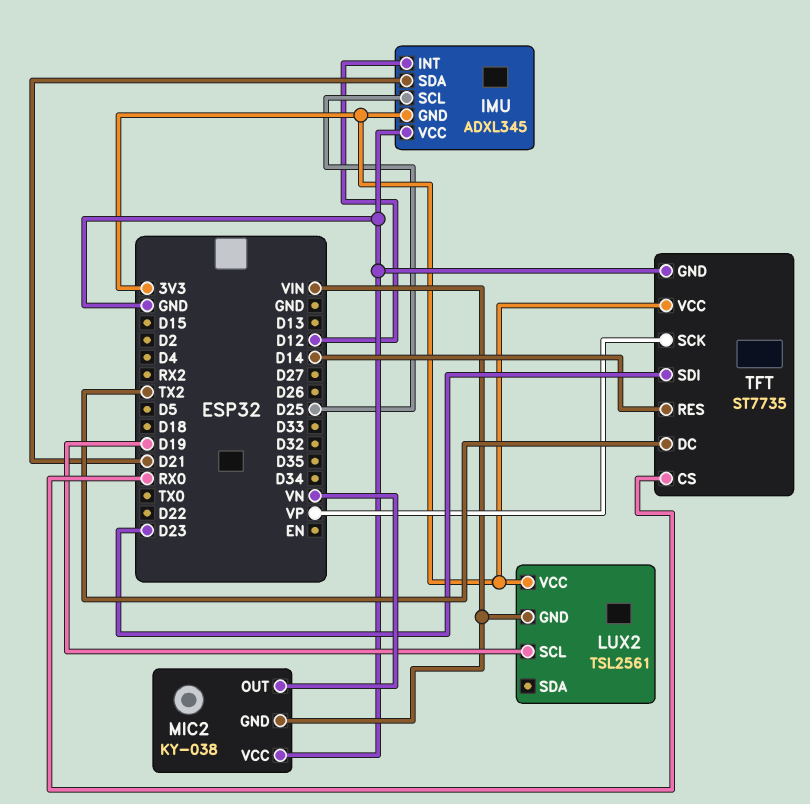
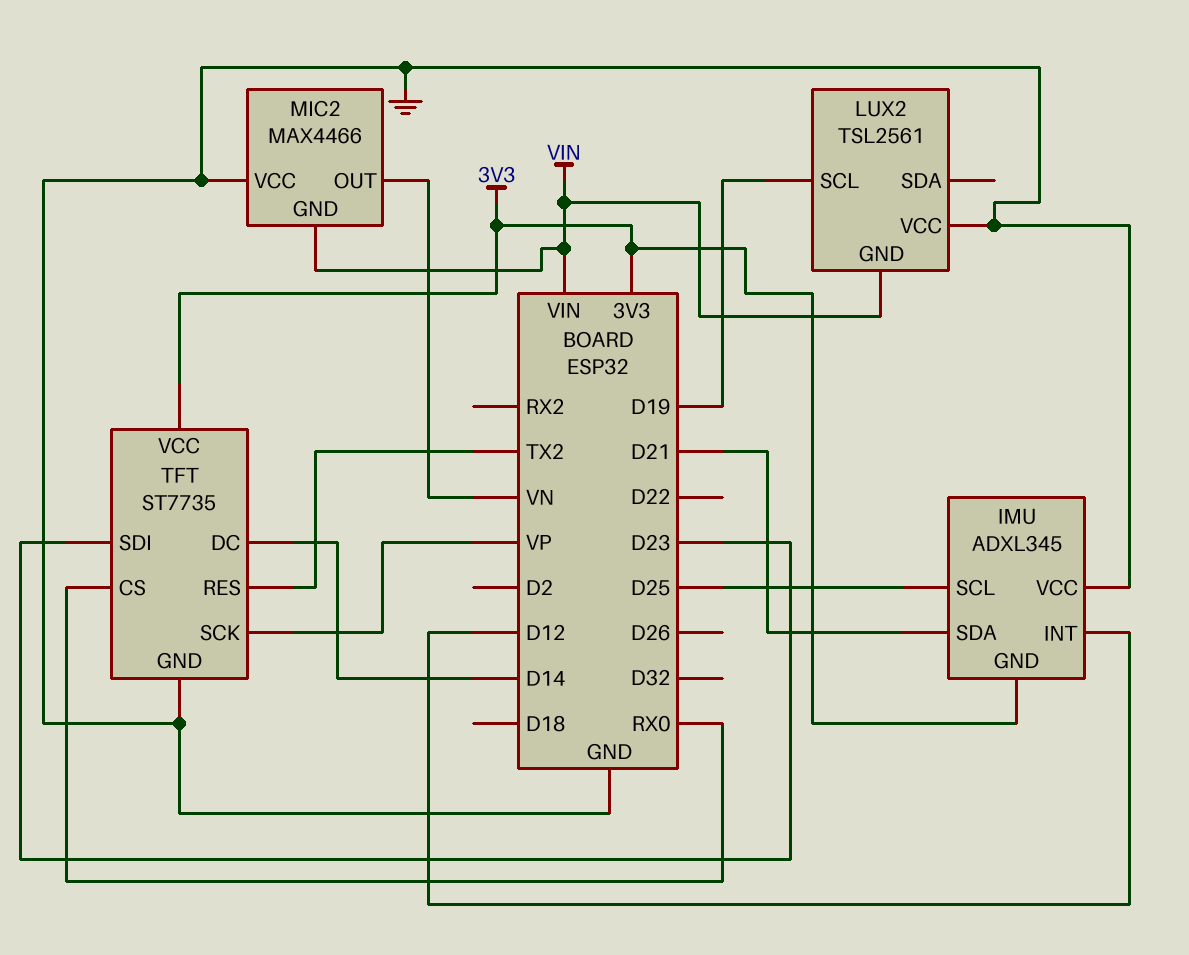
LUX2 pin VCC: 3V3 -> GND
MIC2: KY-038 -> MAX4466
TFT pin DC: TX2 -> D14
TFT pin RES: D14 -> TX2

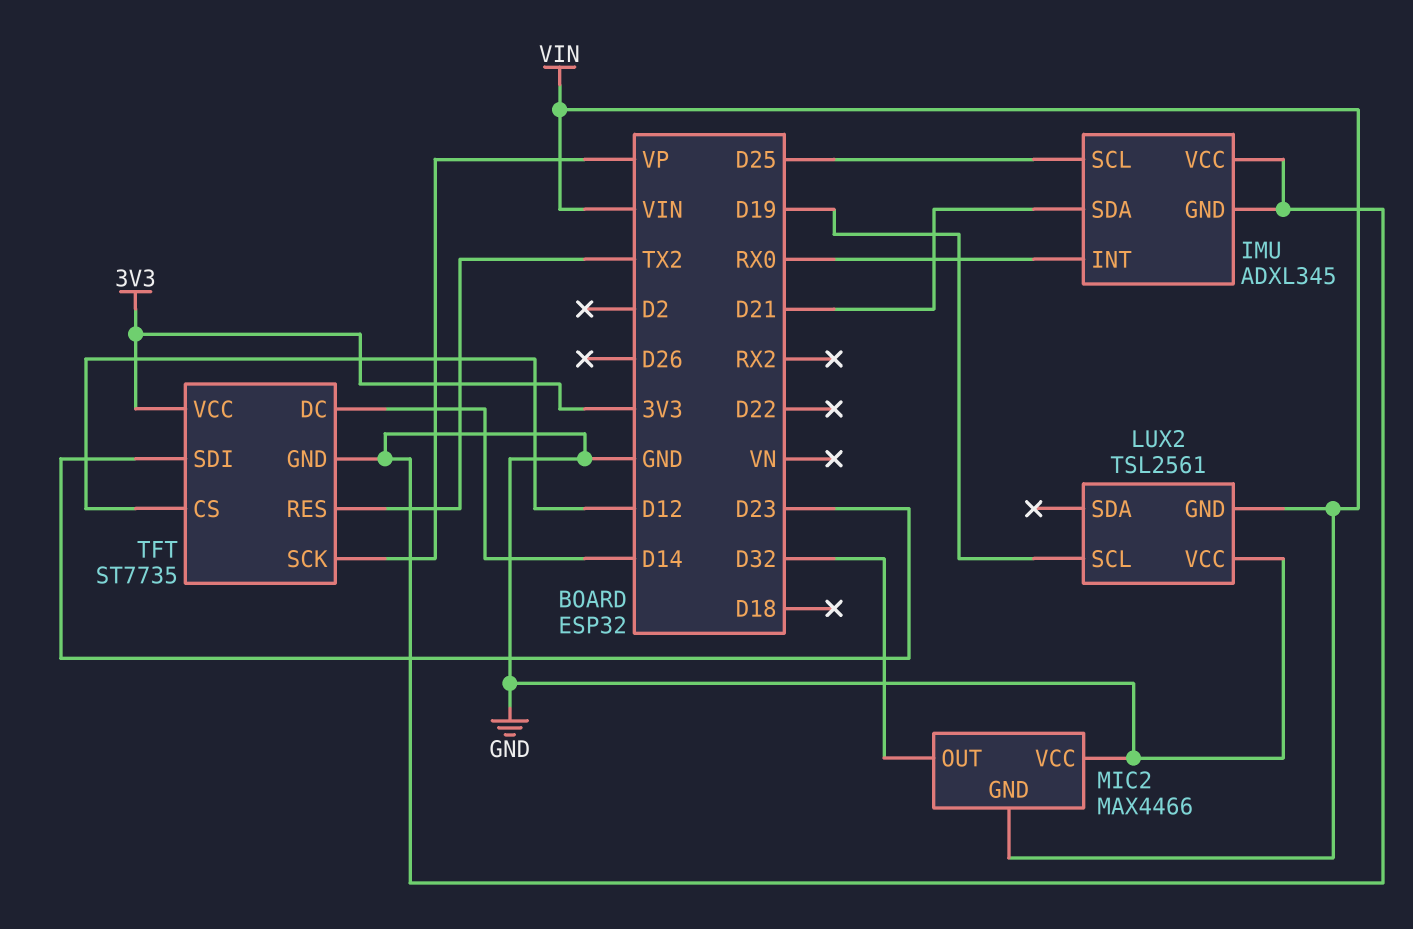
IMU pin GND: 3V3 -> GND
IMU pin INT: D12 -> RX0
MIC2 pin OUT: VN -> D32
TFT pin CS: RX0 -> D12

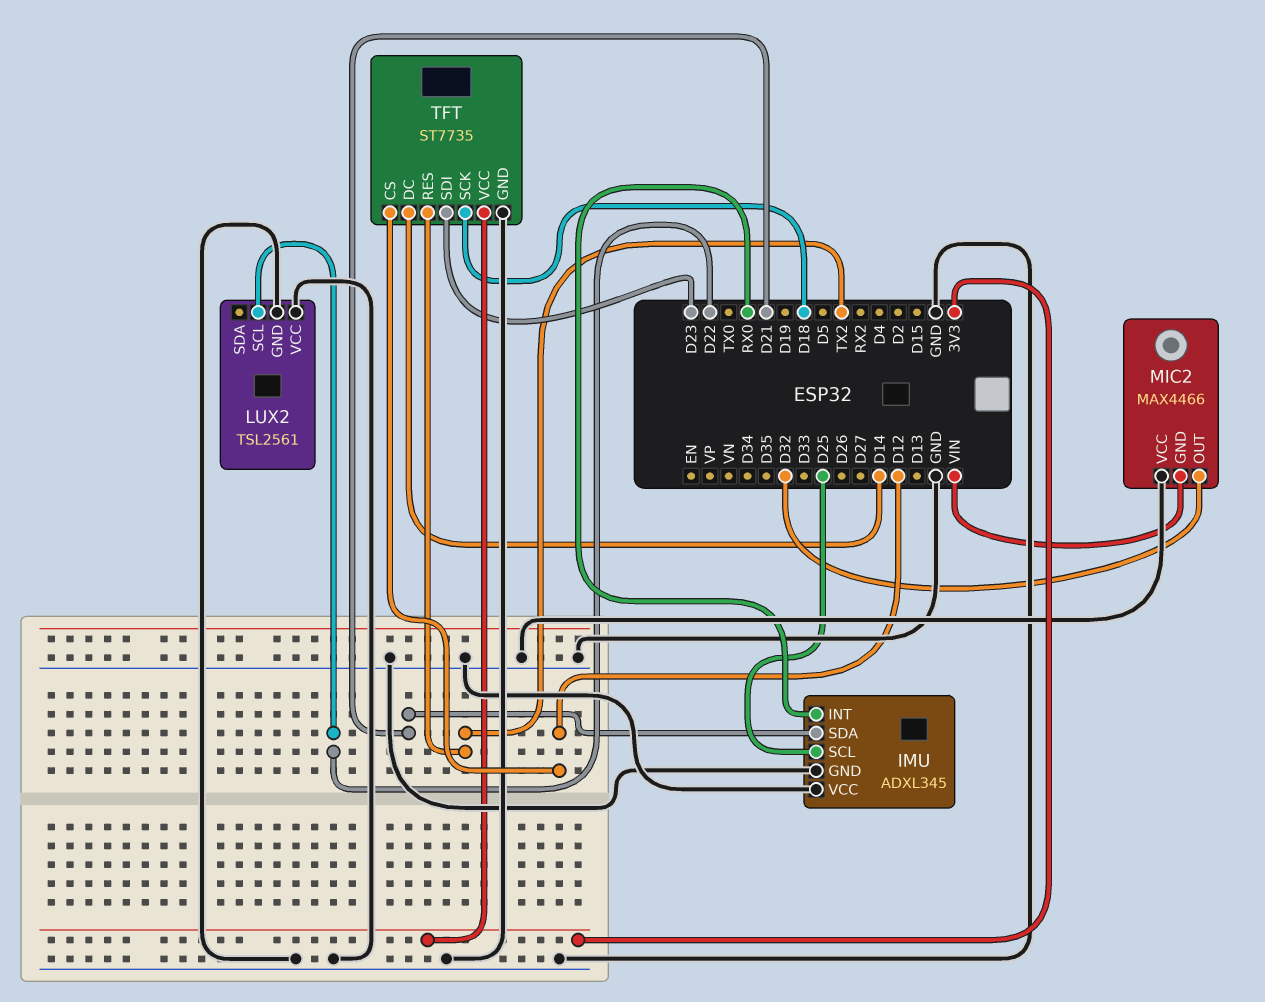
LUX2 pin GND: VIN -> GND
LUX2 pin SCL: D19 -> D22
TFT pin SCK: VP -> D18

